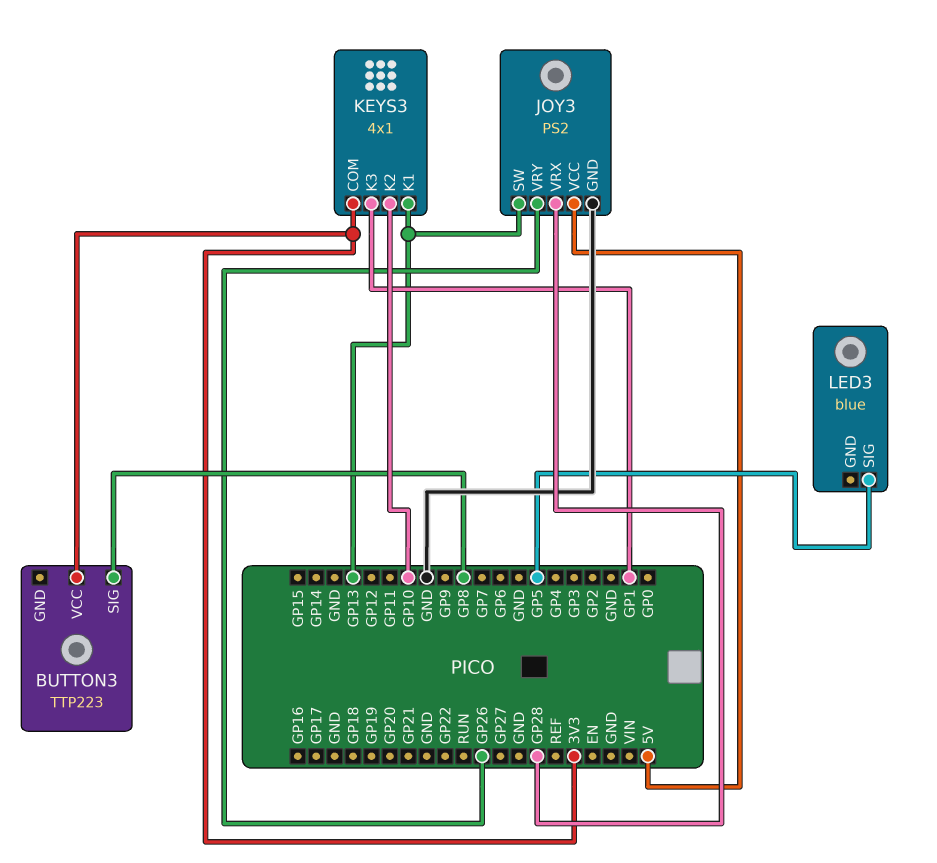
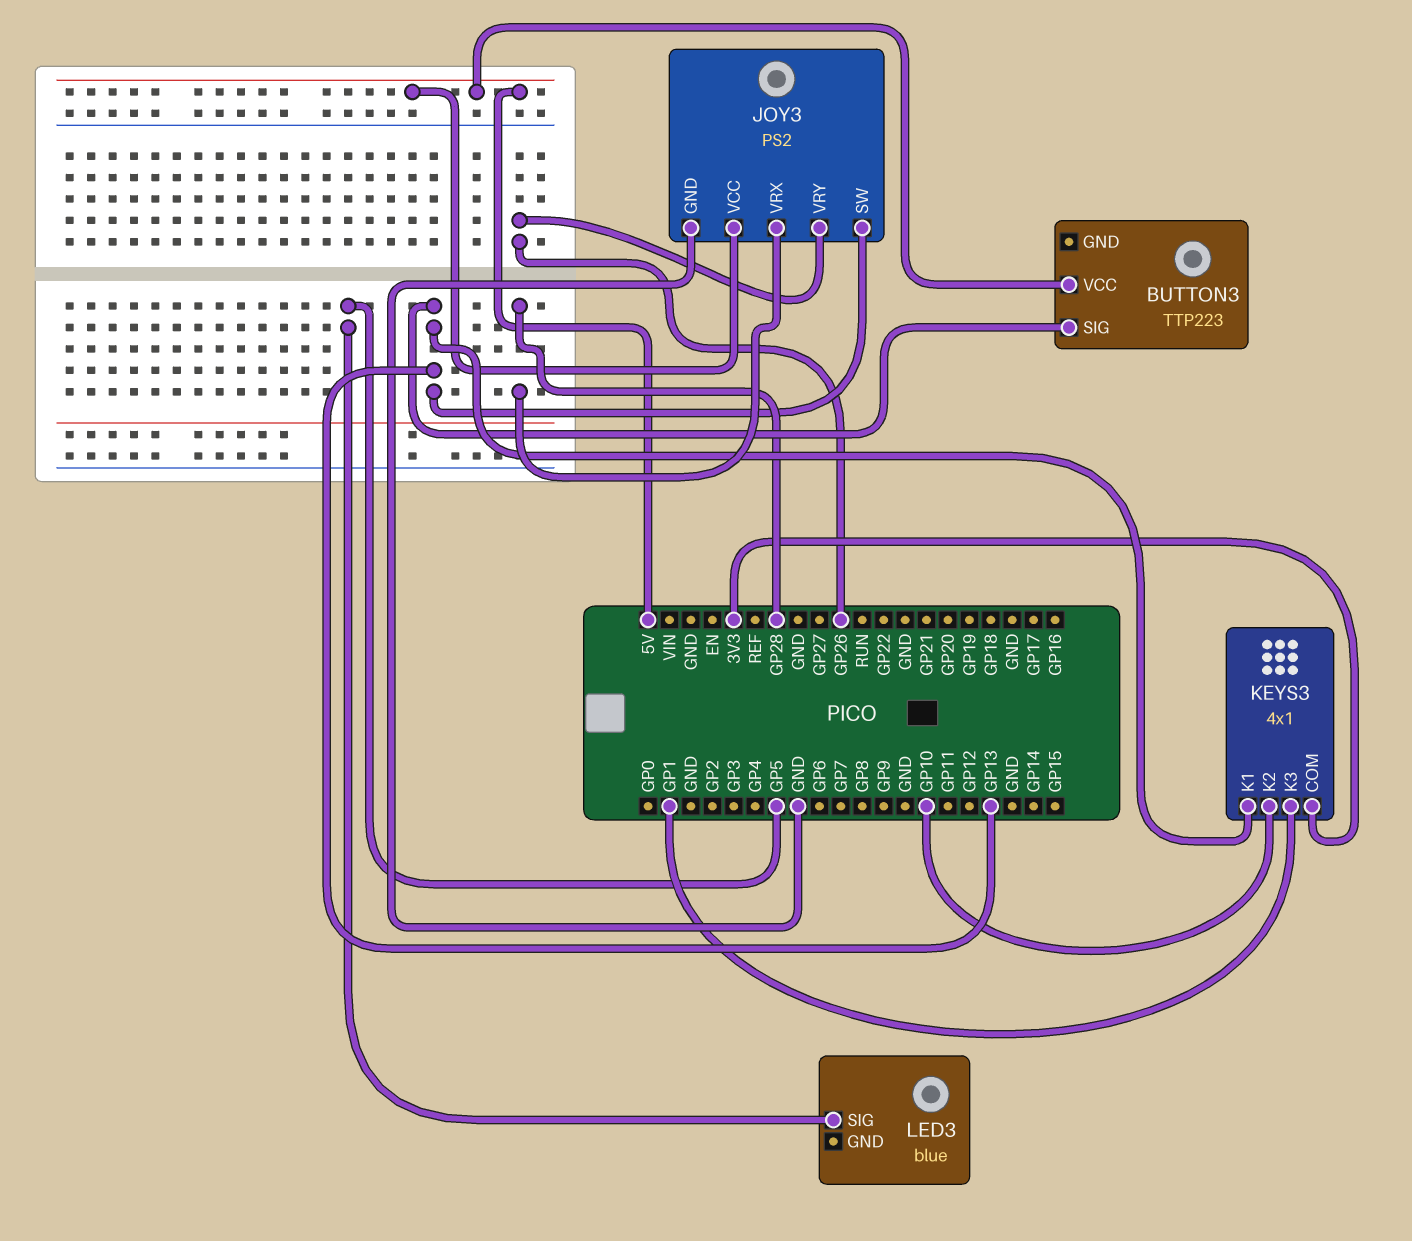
BUTTON3 pin SIG: GP8 -> GP13
BUTTON3 pin VCC: 3V3 -> 5V

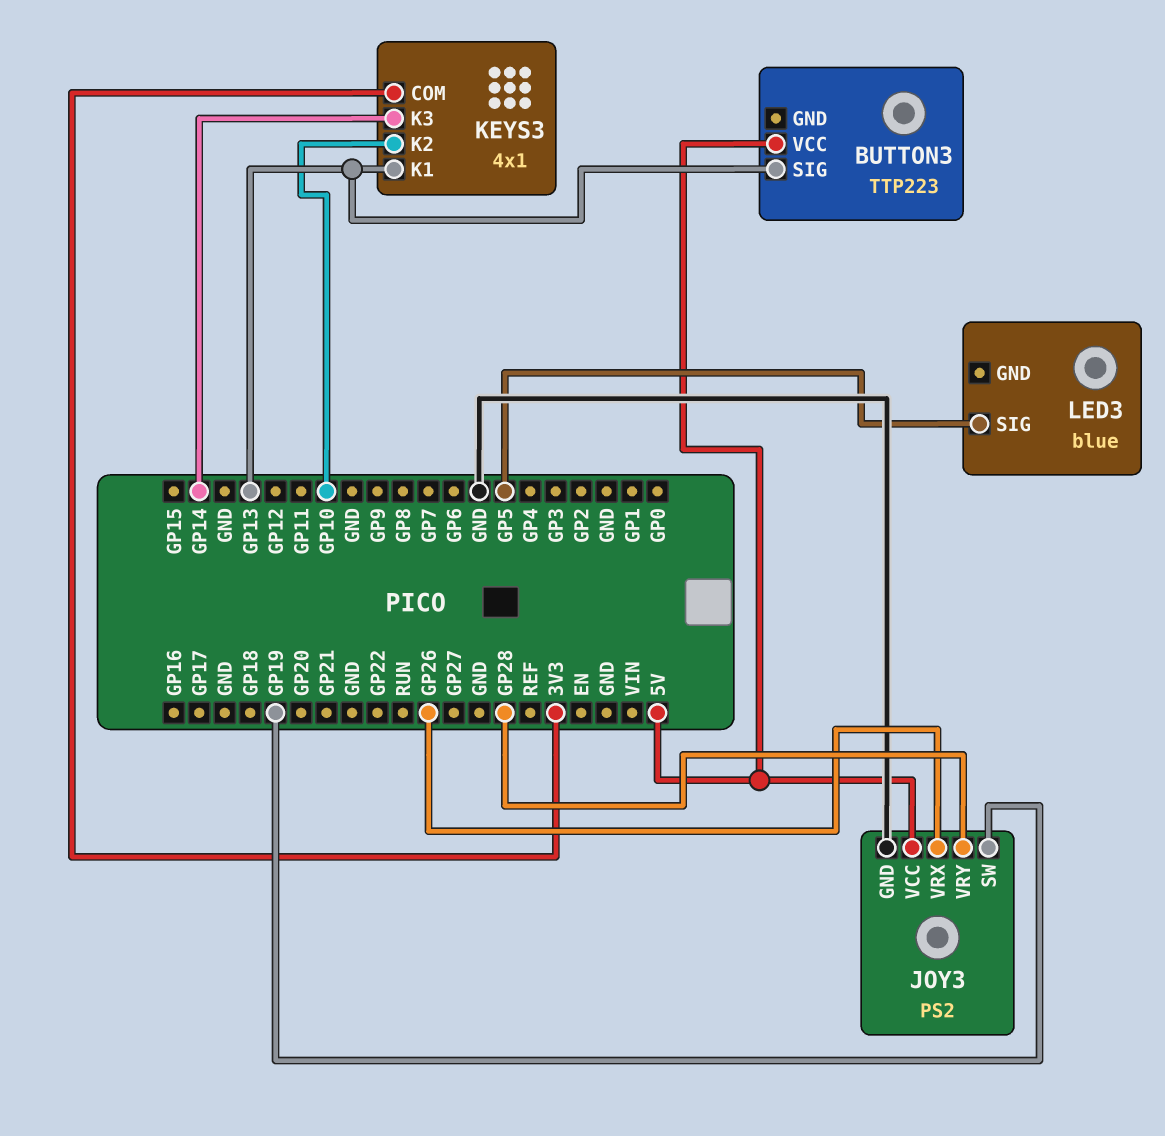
JOY3 pin SW: GP13 -> GP19
JOY3 pin VRX: GP28 -> GP26
JOY3 pin VRY: GP26 -> GP28
KEYS3 pin K3: GP1 -> GP14

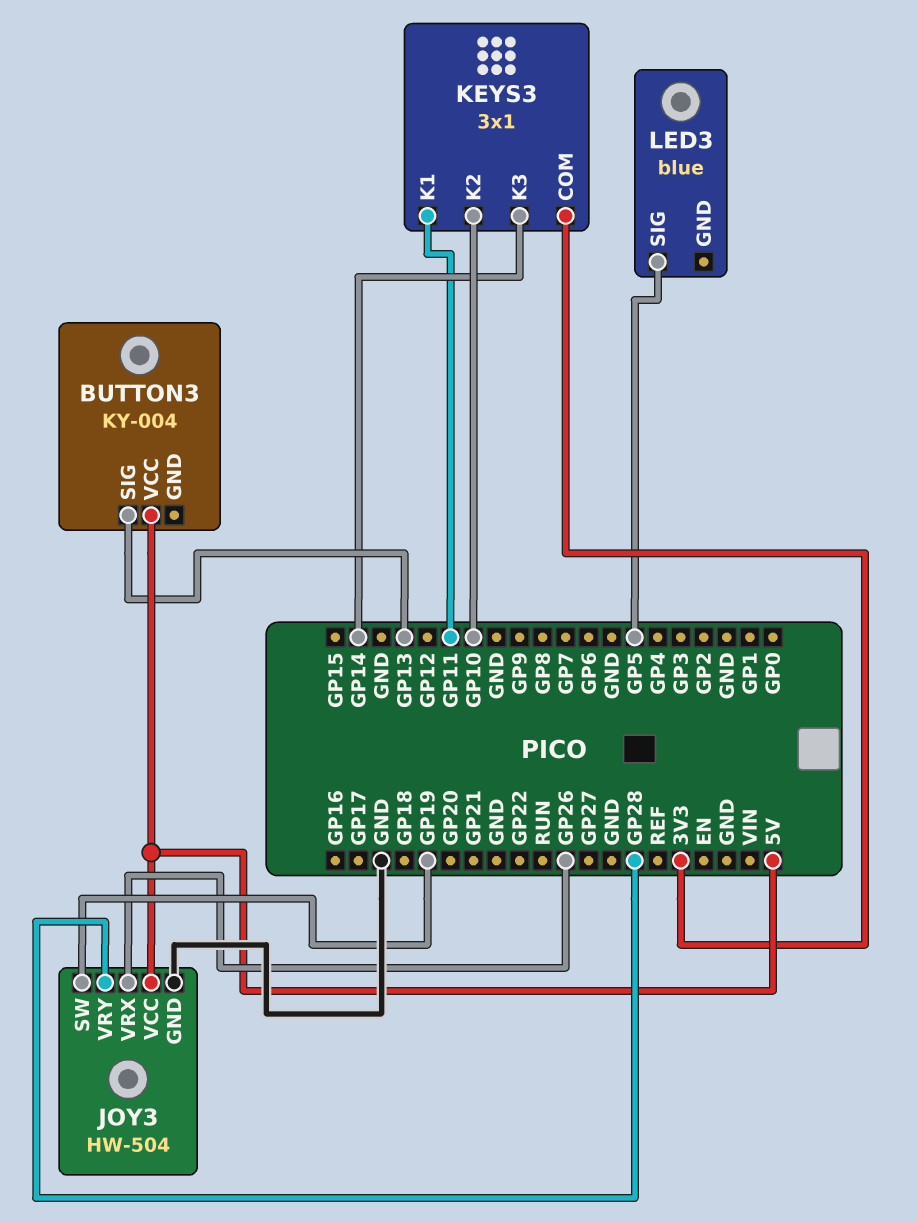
BUTTON3: TTP223 -> KY-004
JOY3: PS2 -> HW-504
KEYS3: 4x1 -> 3x1
KEYS3 pin K1: GP13 -> GP11

